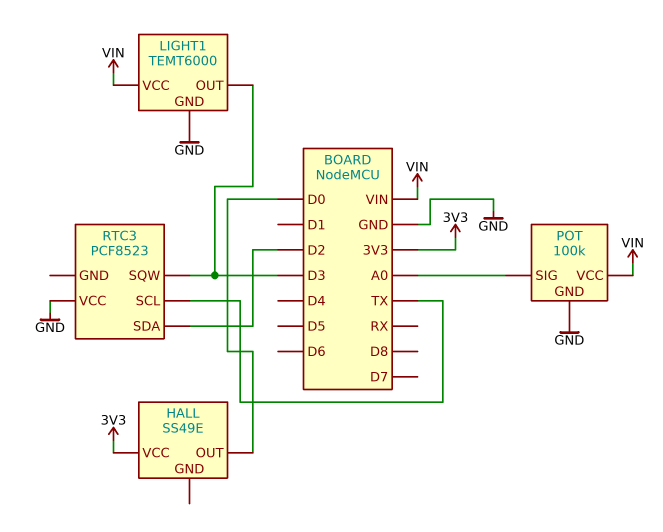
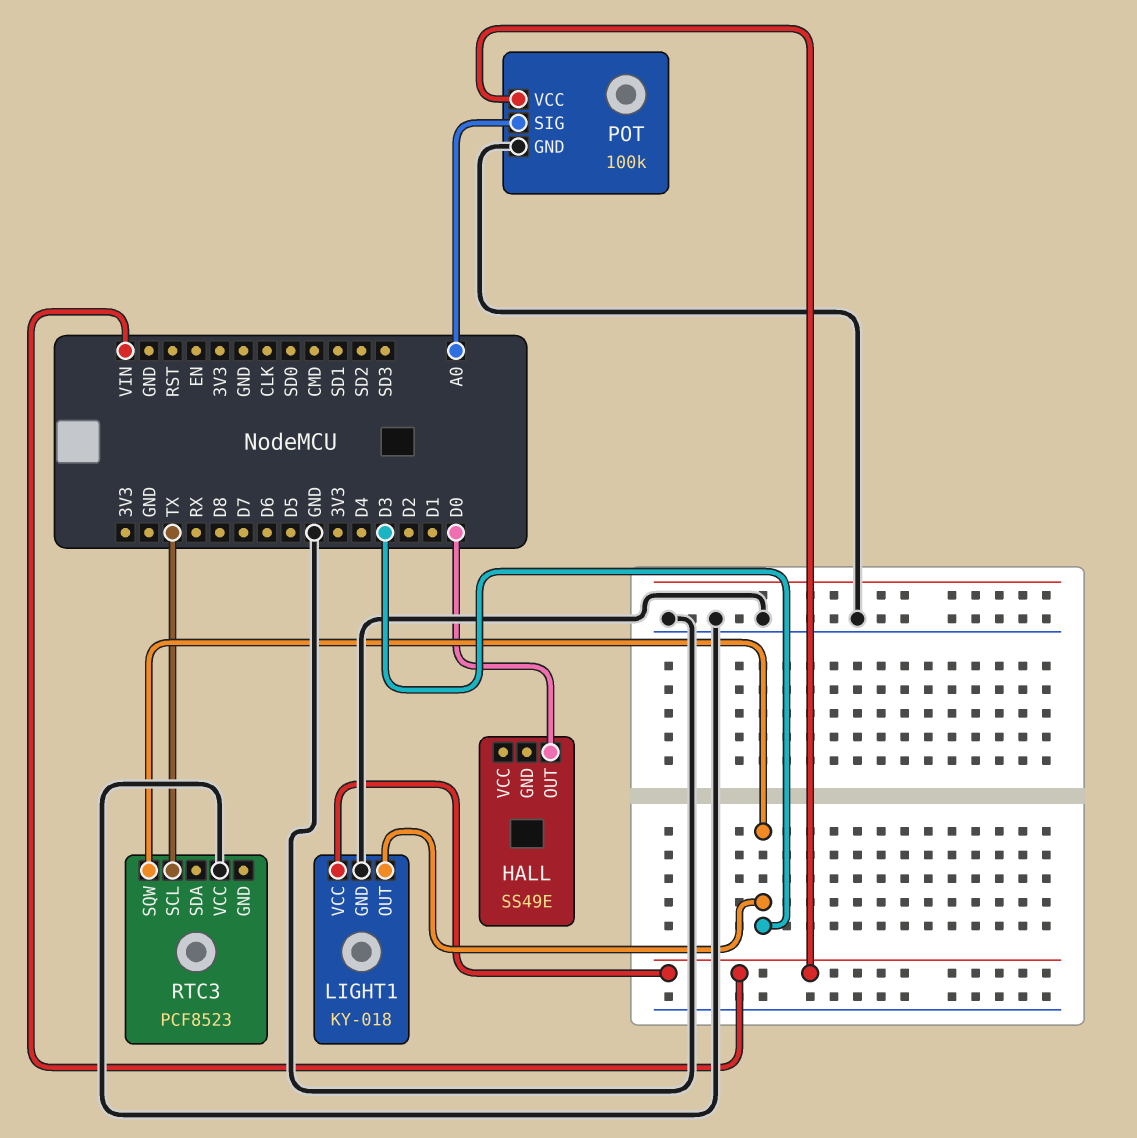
HALL pin VCC: 3V3 -> none
LIGHT1: TEMT6000 -> KY-018
RTC3 pin SDA: D2 -> none

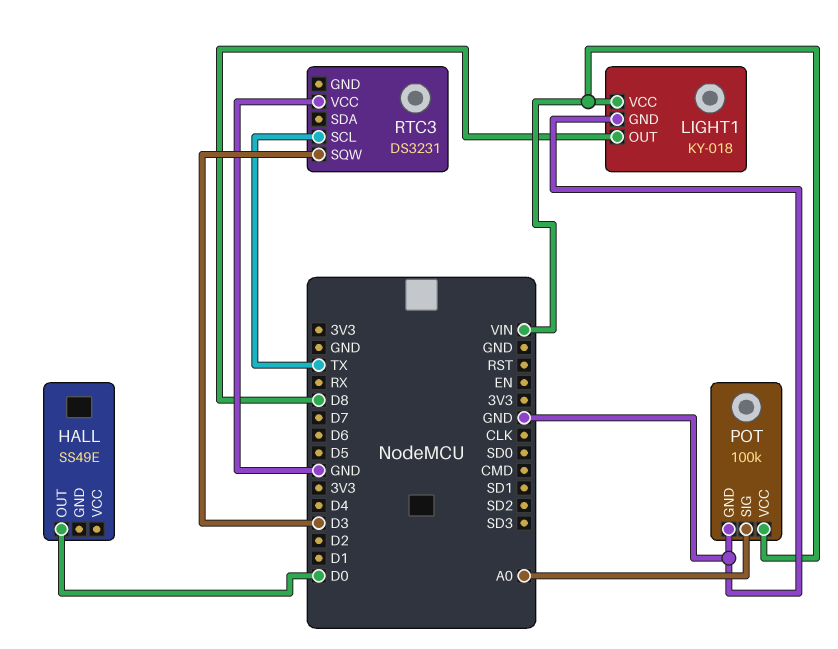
LIGHT1 pin OUT: D3 -> D8
RTC3: PCF8523 -> DS3231

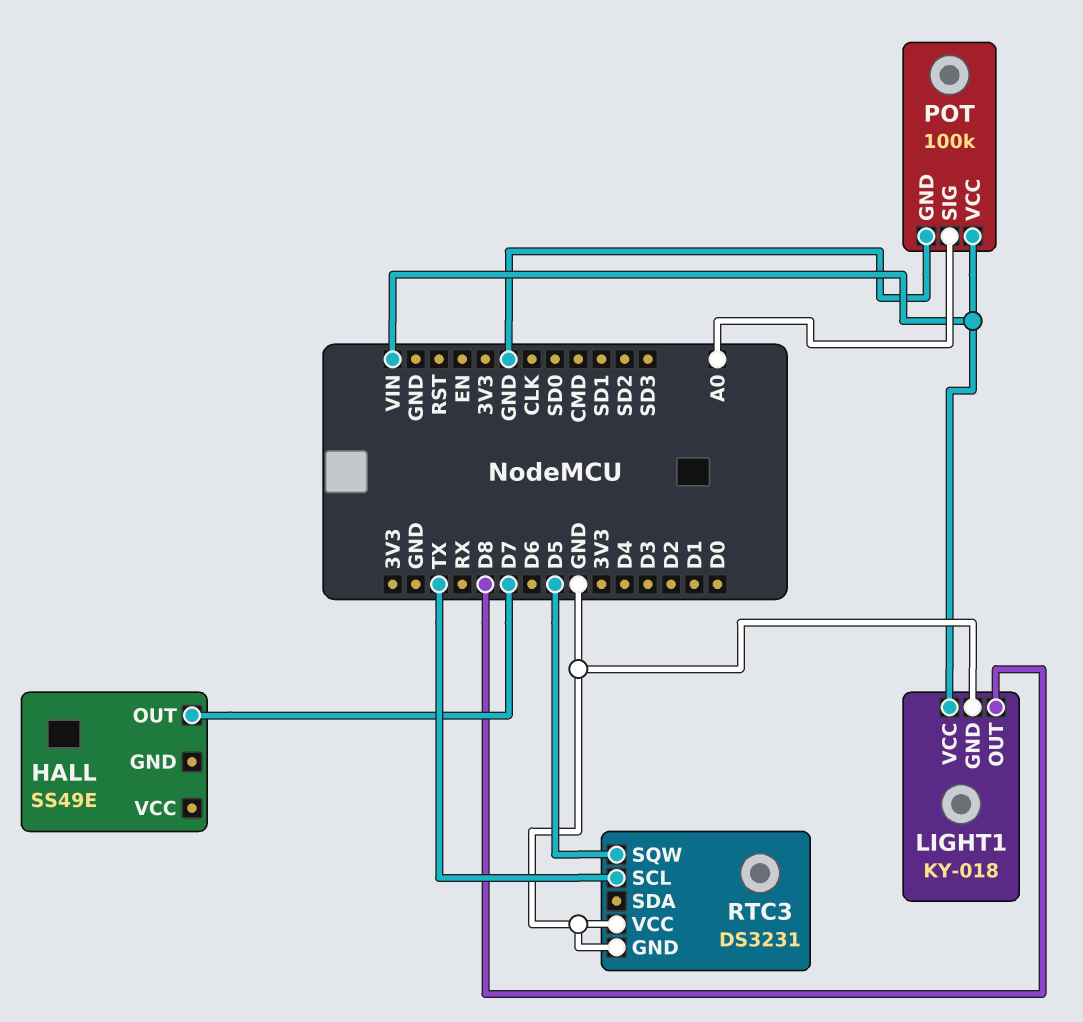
HALL pin OUT: D0 -> D7
RTC3 pin GND: none -> GND
RTC3 pin SQW: D3 -> D5

